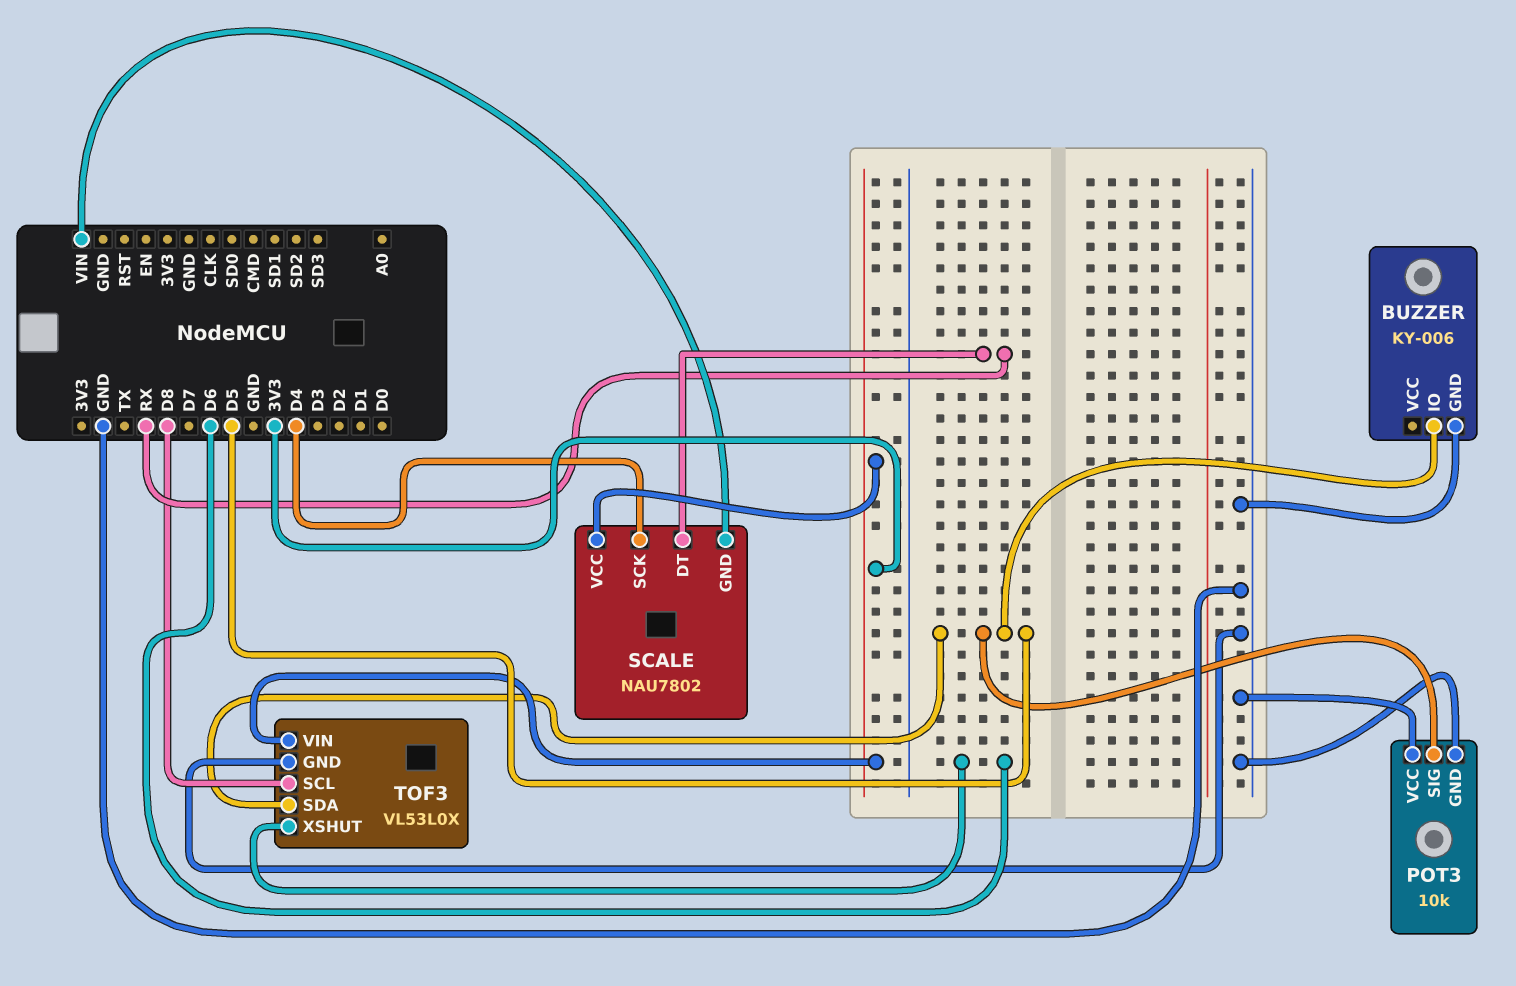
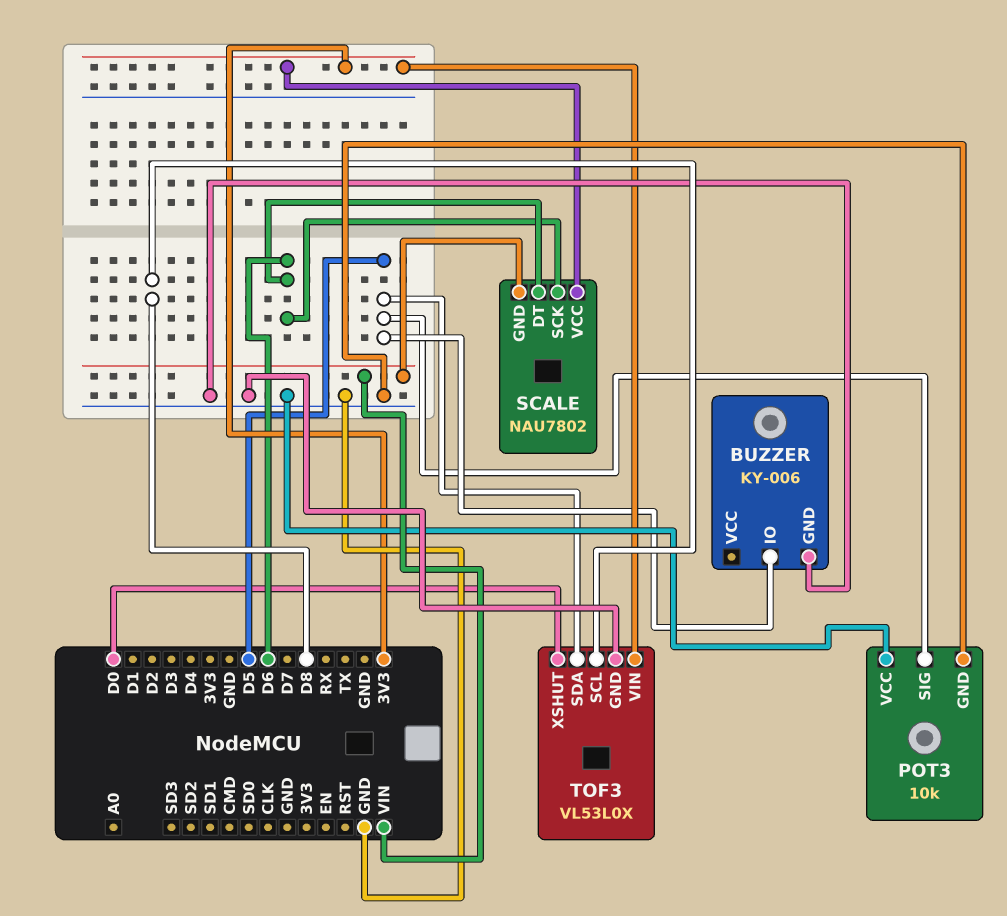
SCALE pin DT: RX -> D6
SCALE pin SCK: D4 -> D6
TOF3 pin XSHUT: D6 -> D0

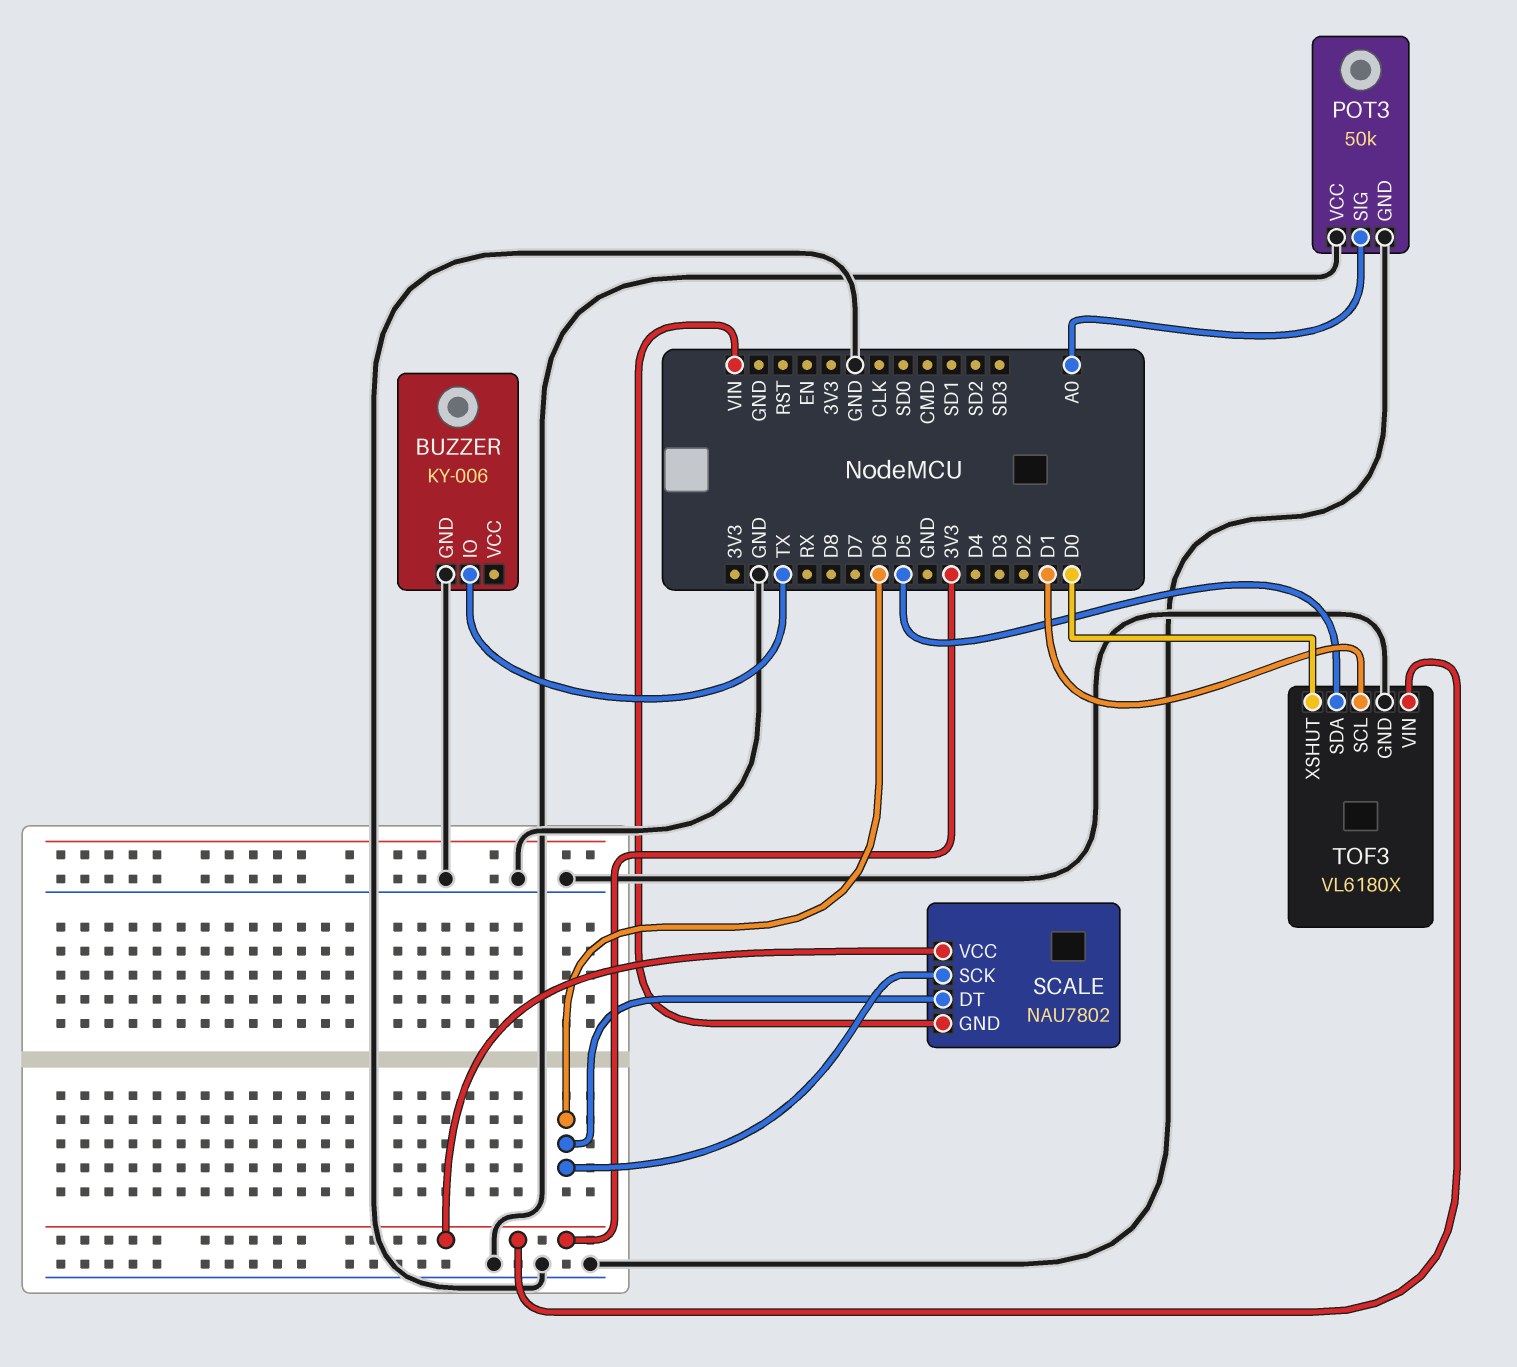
BUZZER pin IO: D5 -> TX
POT3: 10k -> 50k
POT3 pin SIG: D5 -> A0
TOF3: VL53L0X -> VL6180X
TOF3 pin SCL: D8 -> D1

